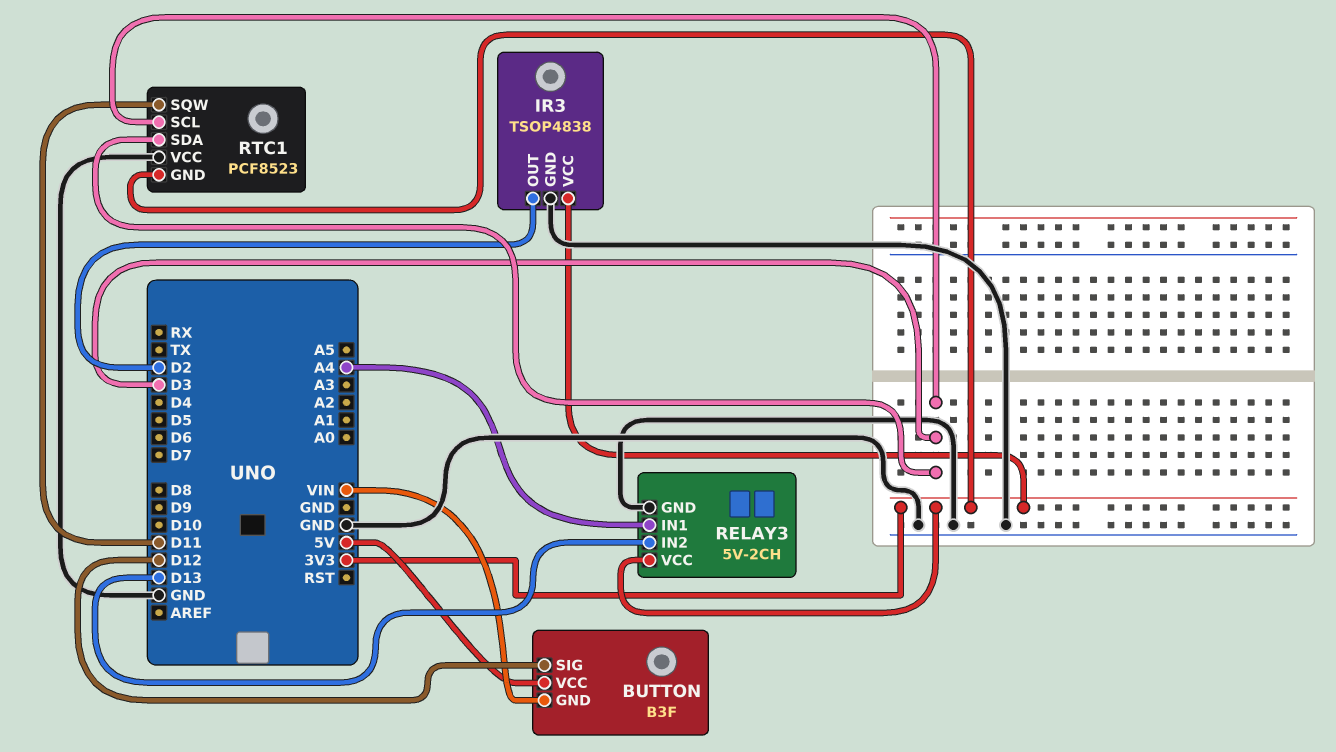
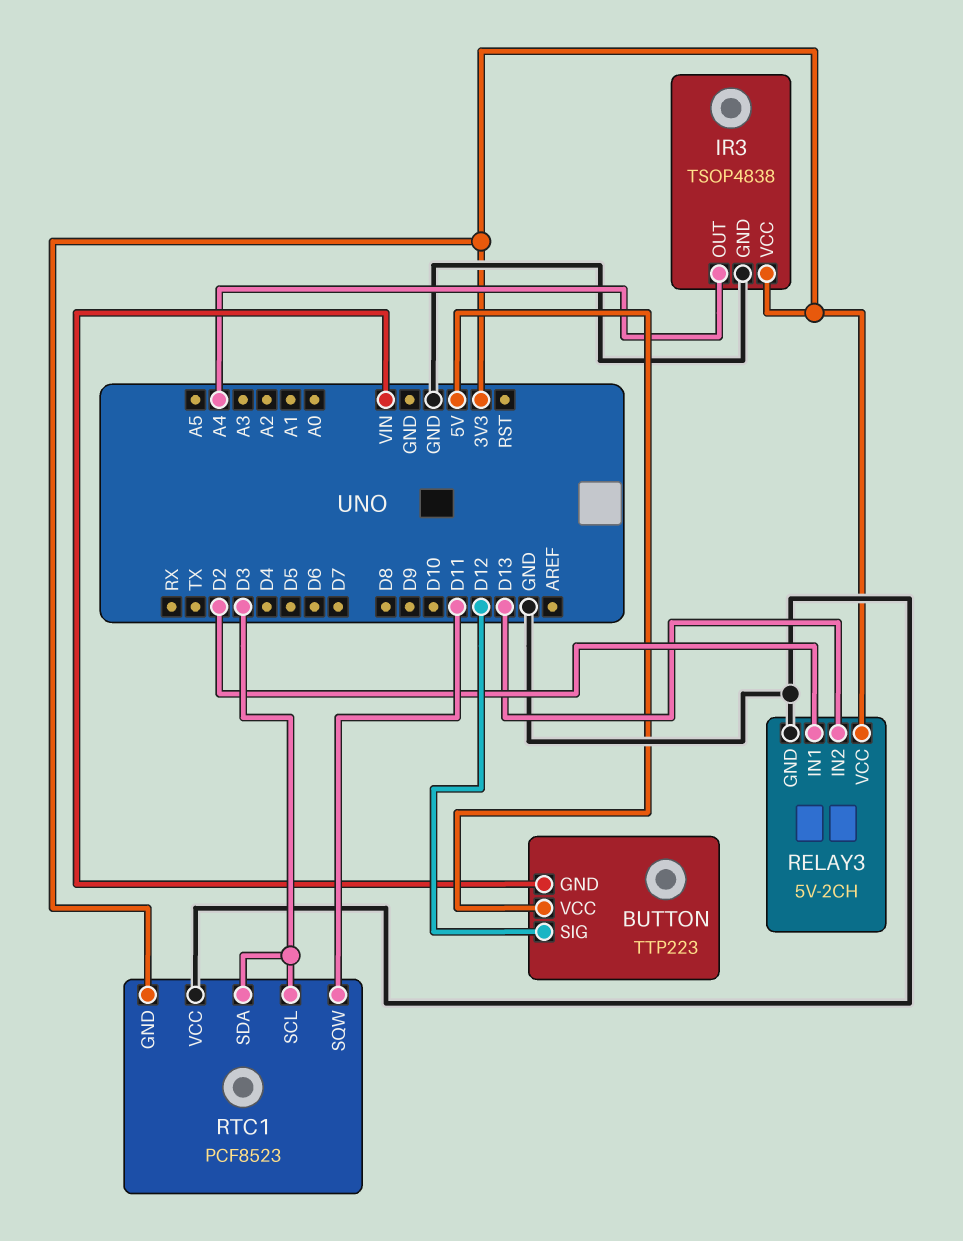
BUTTON: B3F -> TTP223
IR3 pin OUT: D2 -> A4
RELAY3 pin IN1: A4 -> D2

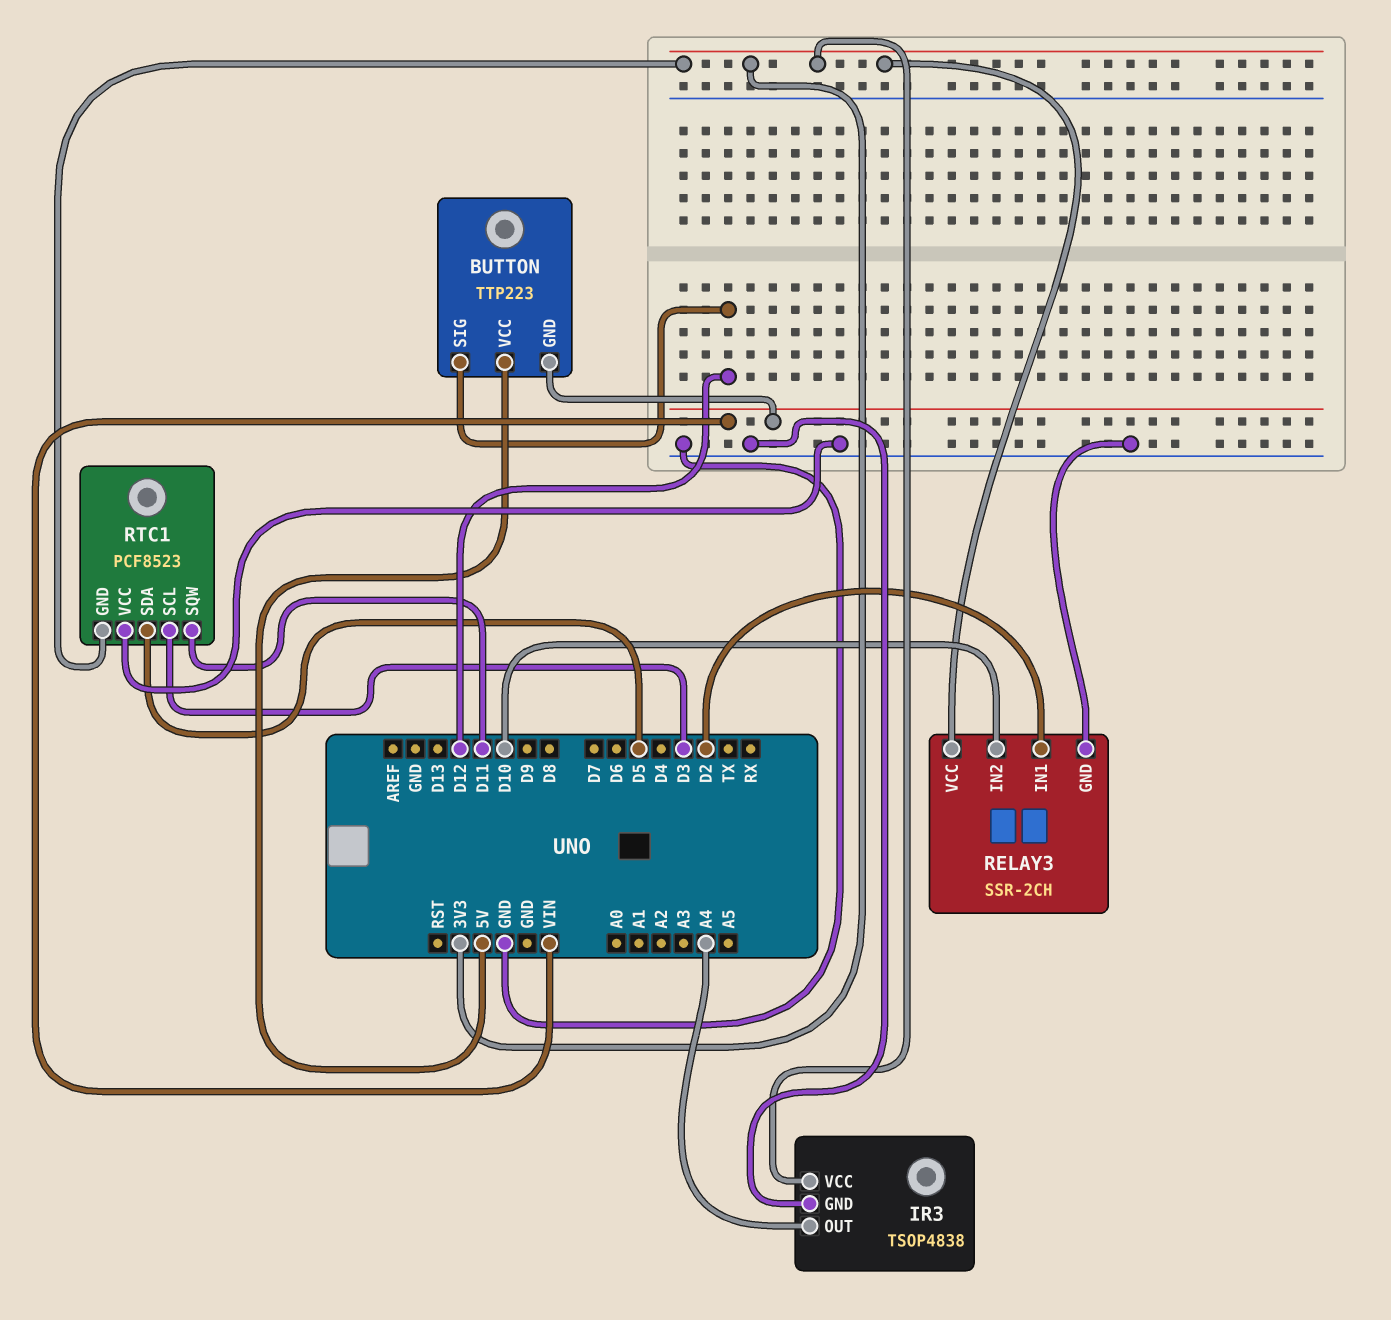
RELAY3: 5V-2CH -> SSR-2CH
RELAY3 pin IN2: D13 -> D10
RTC1 pin SDA: D3 -> D5

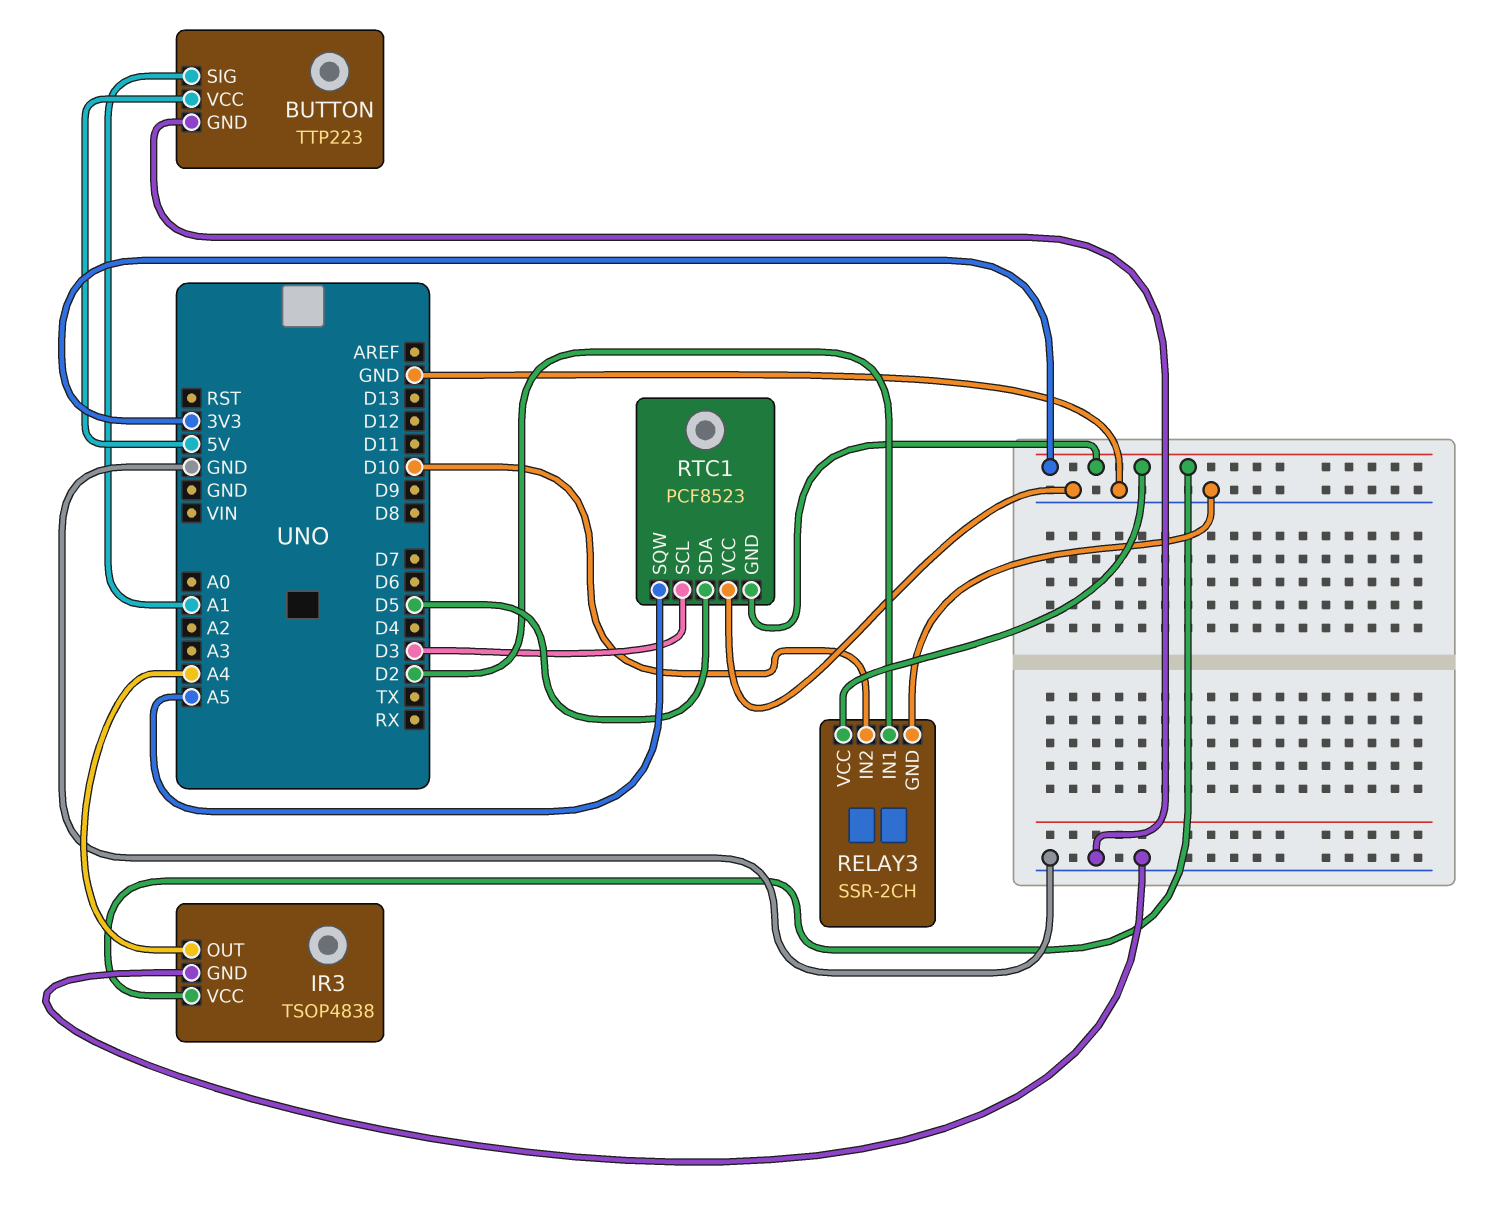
BUTTON pin GND: VIN -> GND
BUTTON pin SIG: D12 -> A1
RTC1 pin SQW: D11 -> A5

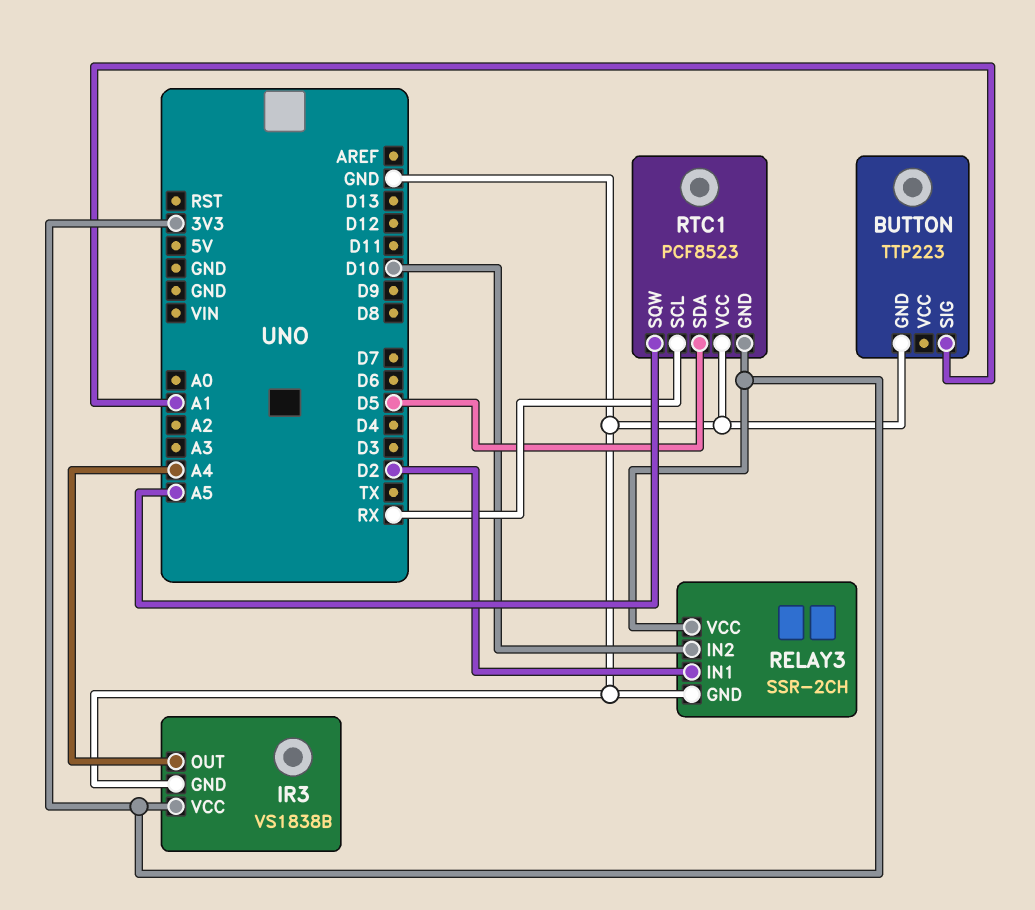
BUTTON pin VCC: 5V -> none
IR3: TSOP4838 -> VS1838B
RTC1 pin SCL: D3 -> RX

